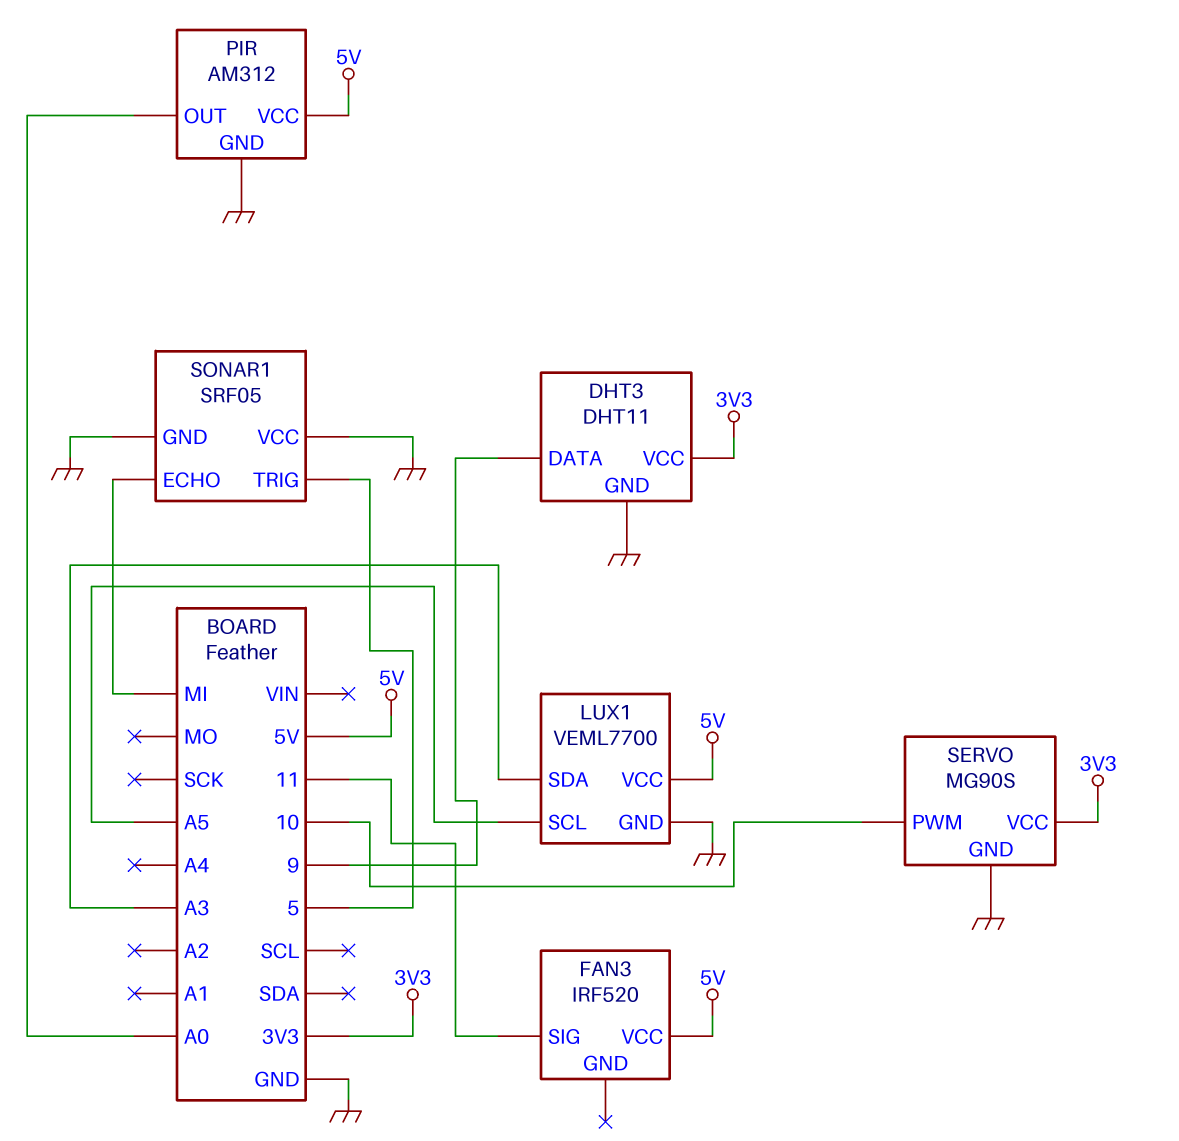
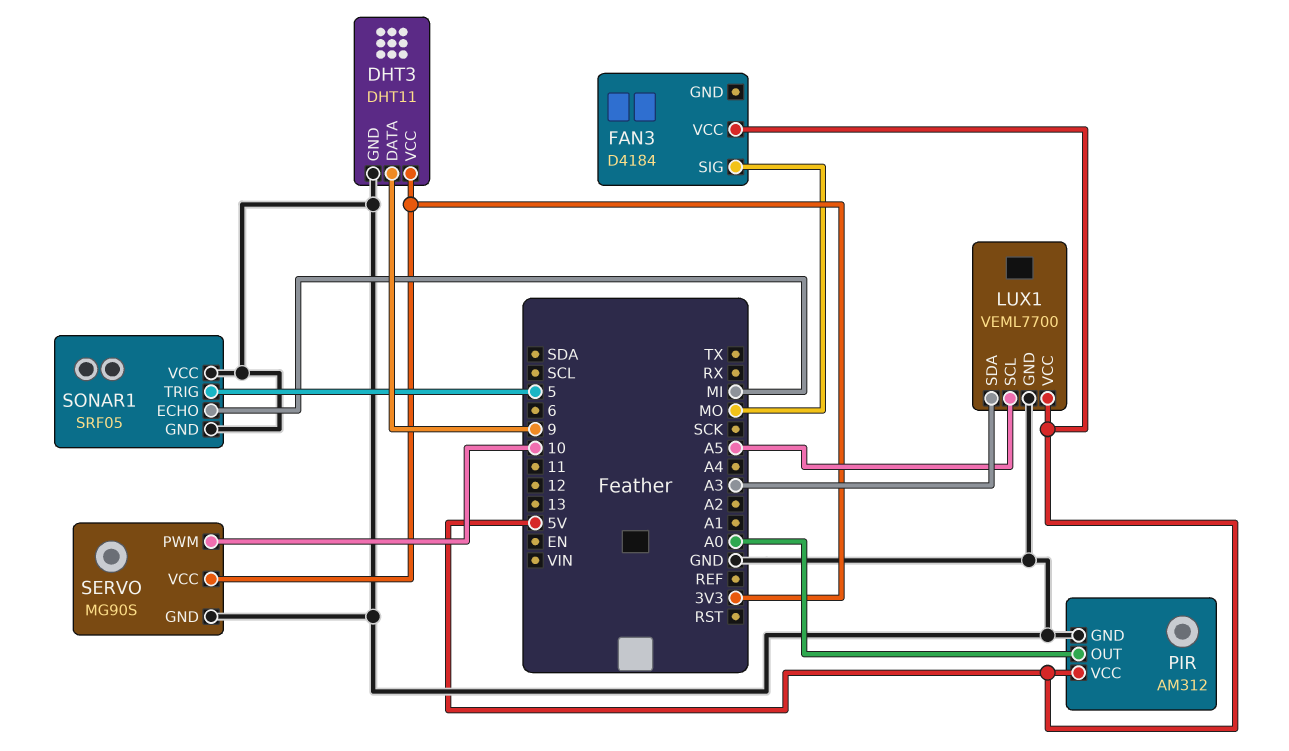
FAN3: IRF520 -> D4184
FAN3 pin SIG: 11 -> MO

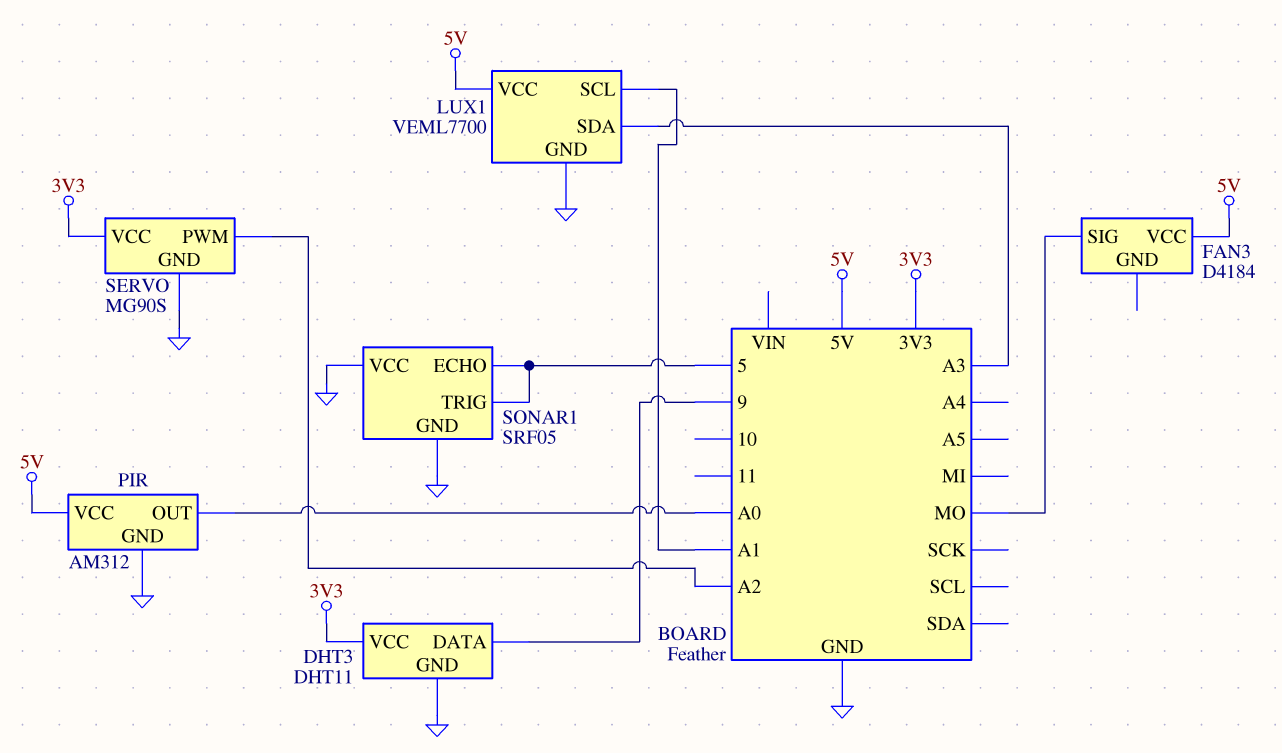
LUX1 pin SCL: A5 -> A1
SERVO pin PWM: 10 -> A2
SONAR1 pin ECHO: MI -> 5

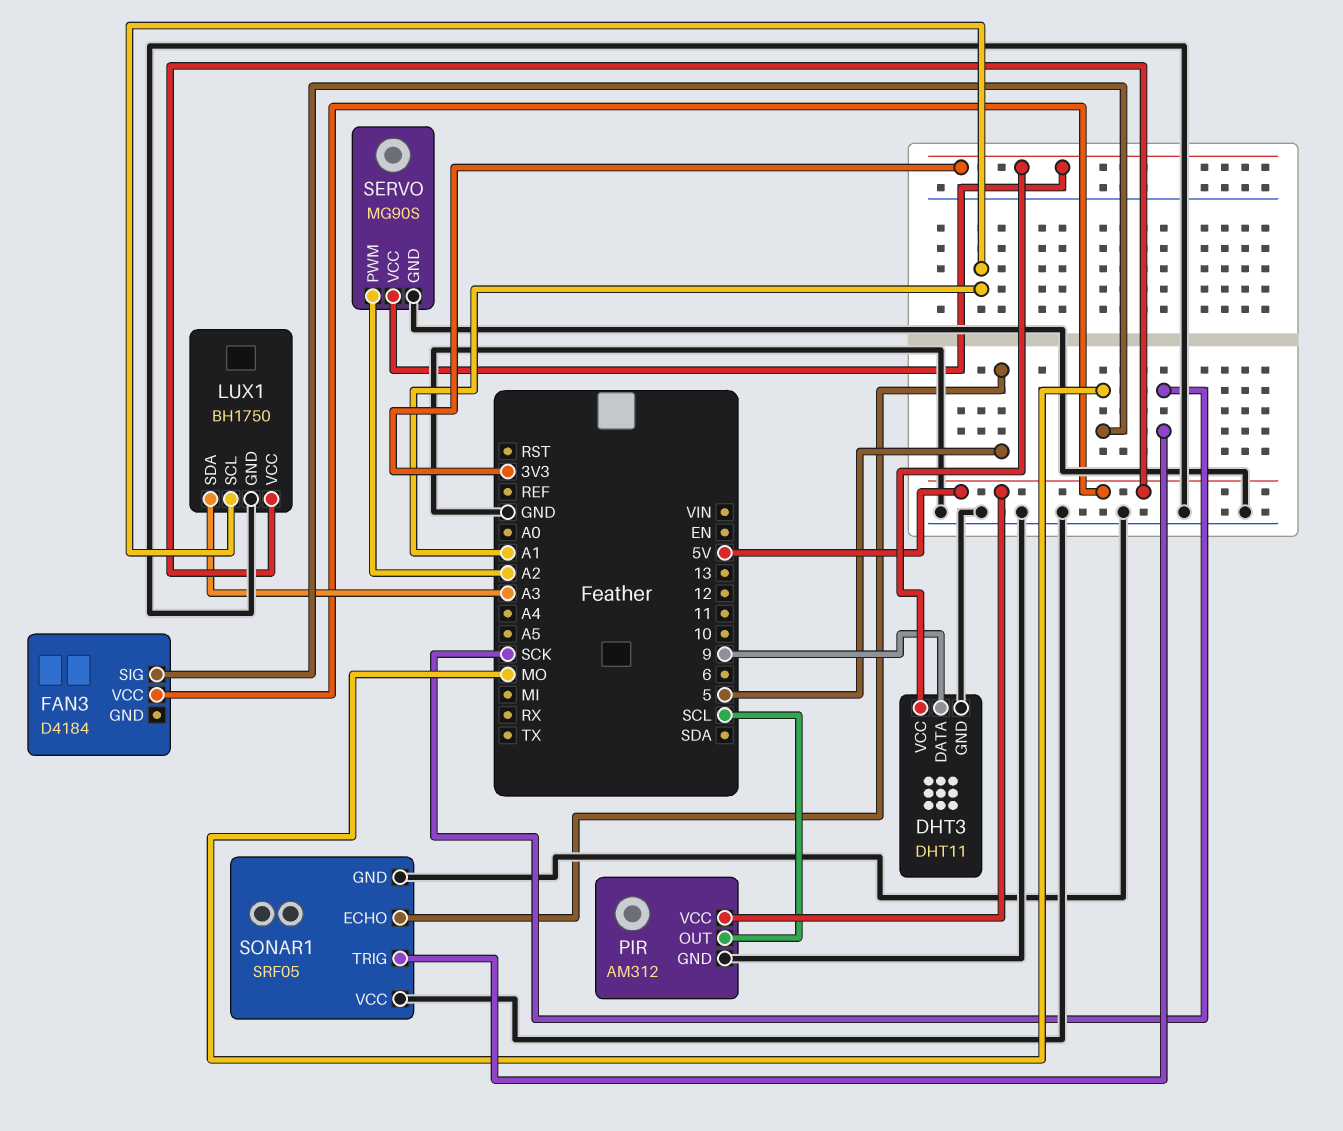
LUX1: VEML7700 -> BH1750
PIR pin OUT: A0 -> SCL
SONAR1 pin TRIG: 5 -> SCK

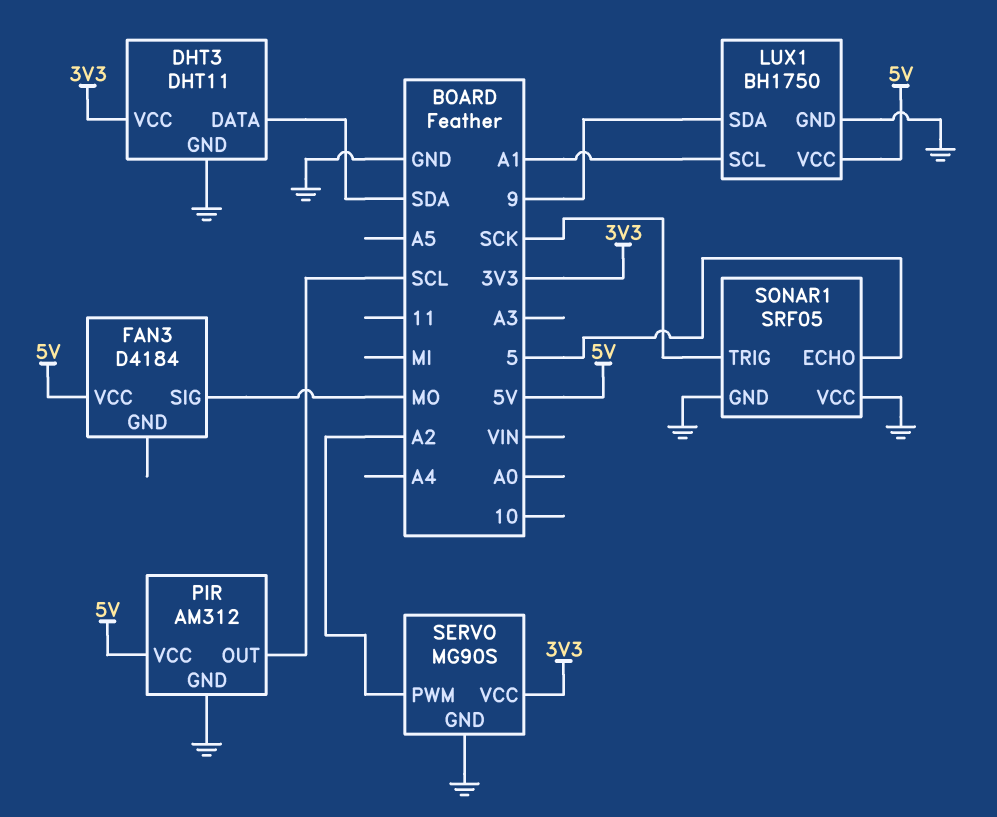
DHT3 pin DATA: 9 -> SDA
LUX1 pin SDA: A3 -> 9

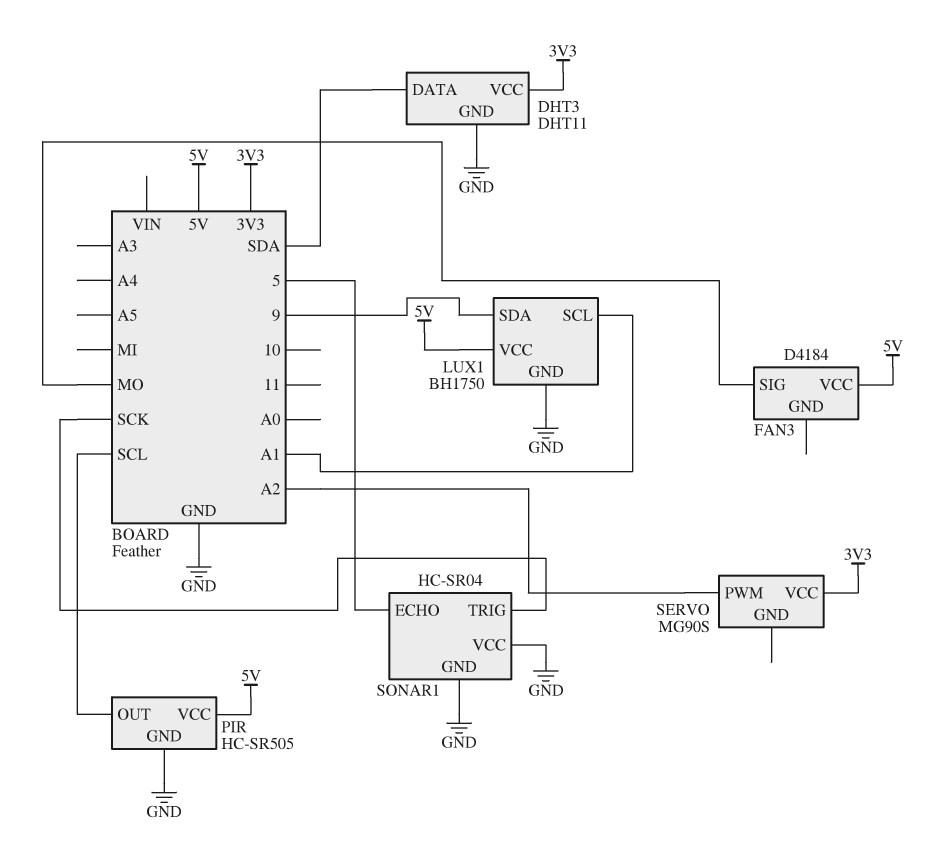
PIR: AM312 -> HC-SR505
SERVO pin GND: GND -> none
SONAR1: SRF05 -> HC-SR04

